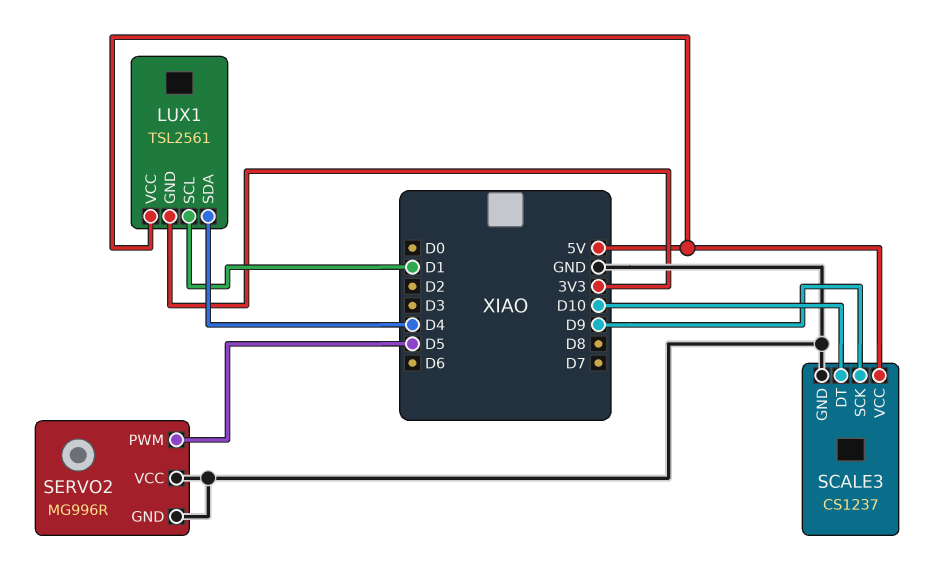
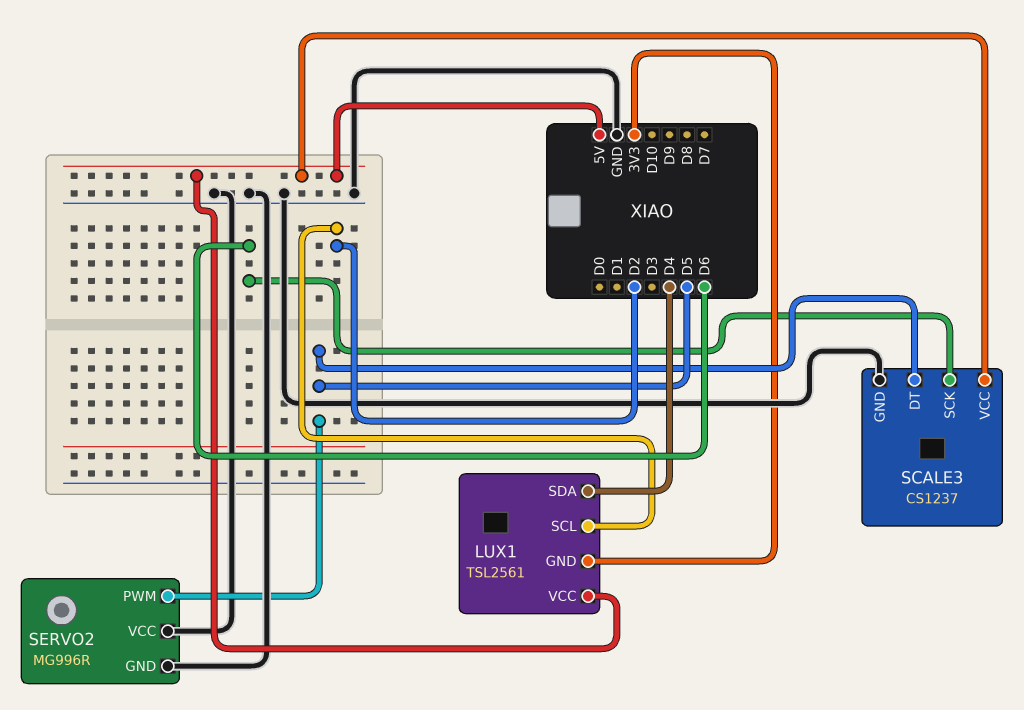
LUX1 pin SCL: D1 -> D2
SCALE3 pin DT: D10 -> D5
SCALE3 pin SCK: D9 -> D6

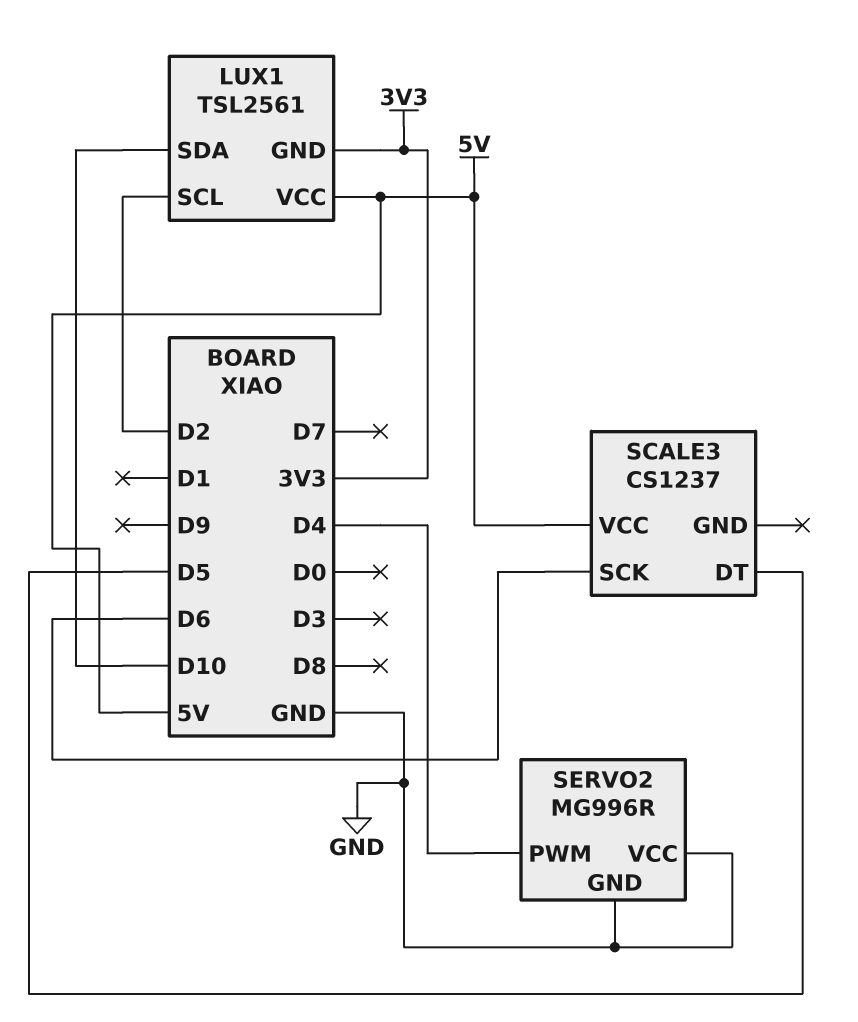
LUX1 pin SDA: D4 -> D10
SCALE3 pin GND: GND -> none
SERVO2 pin PWM: D5 -> D4

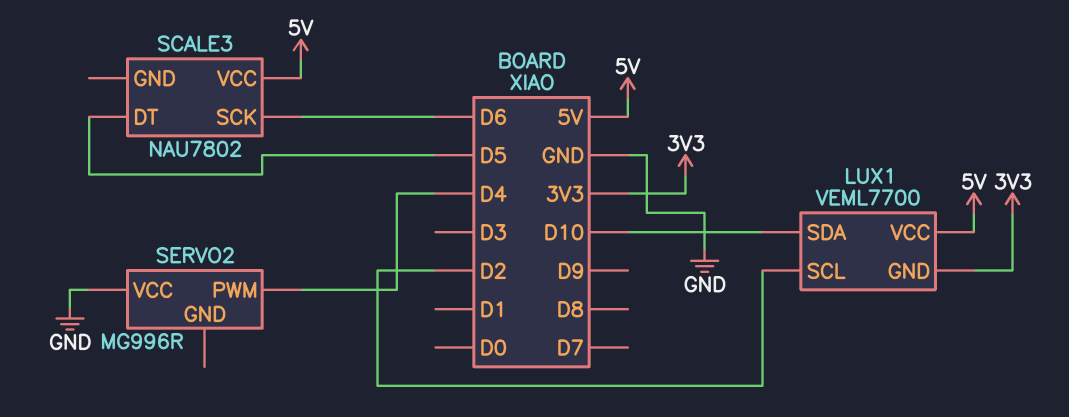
LUX1: TSL2561 -> VEML7700
SCALE3: CS1237 -> NAU7802
SERVO2 pin GND: GND -> none

